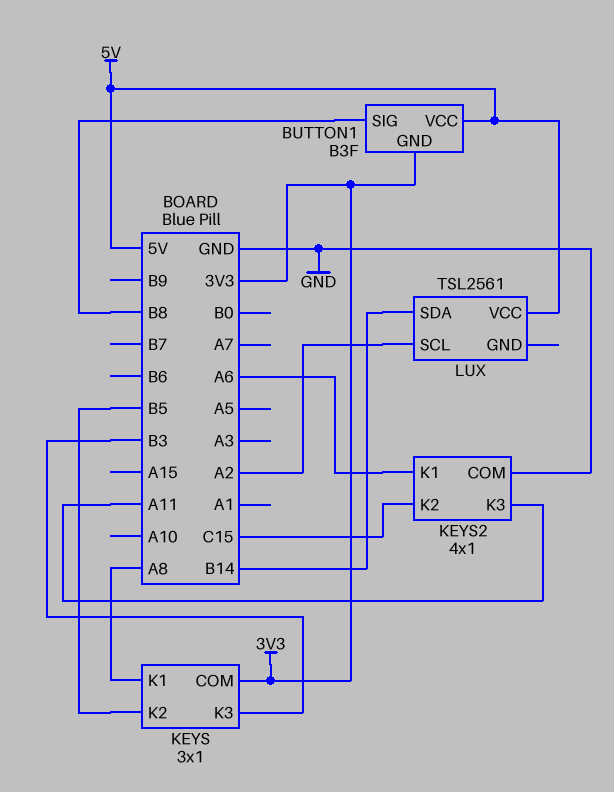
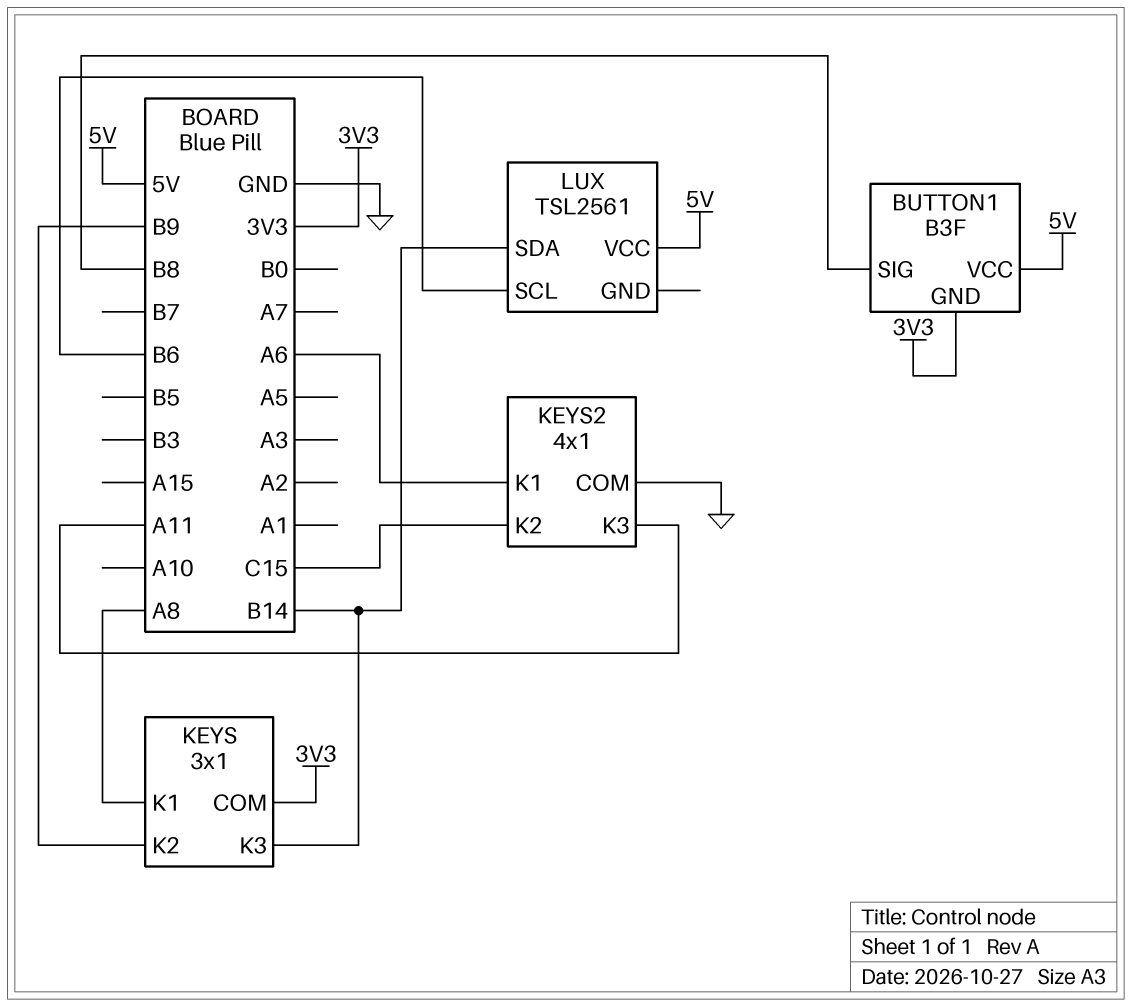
KEYS pin K2: B5 -> B9
KEYS pin K3: B3 -> B14
LUX pin SCL: A2 -> B6

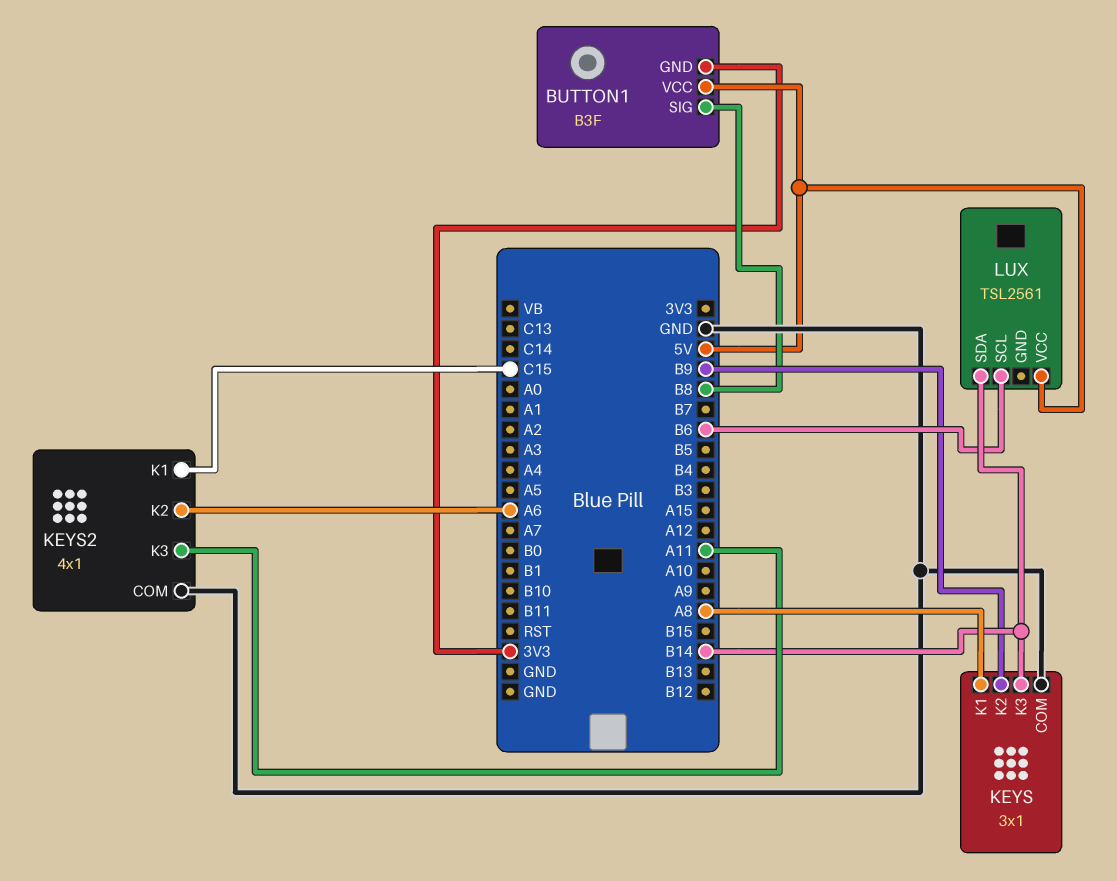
KEYS pin COM: 3V3 -> GND
KEYS2 pin K1: A6 -> C15
KEYS2 pin K2: C15 -> A6

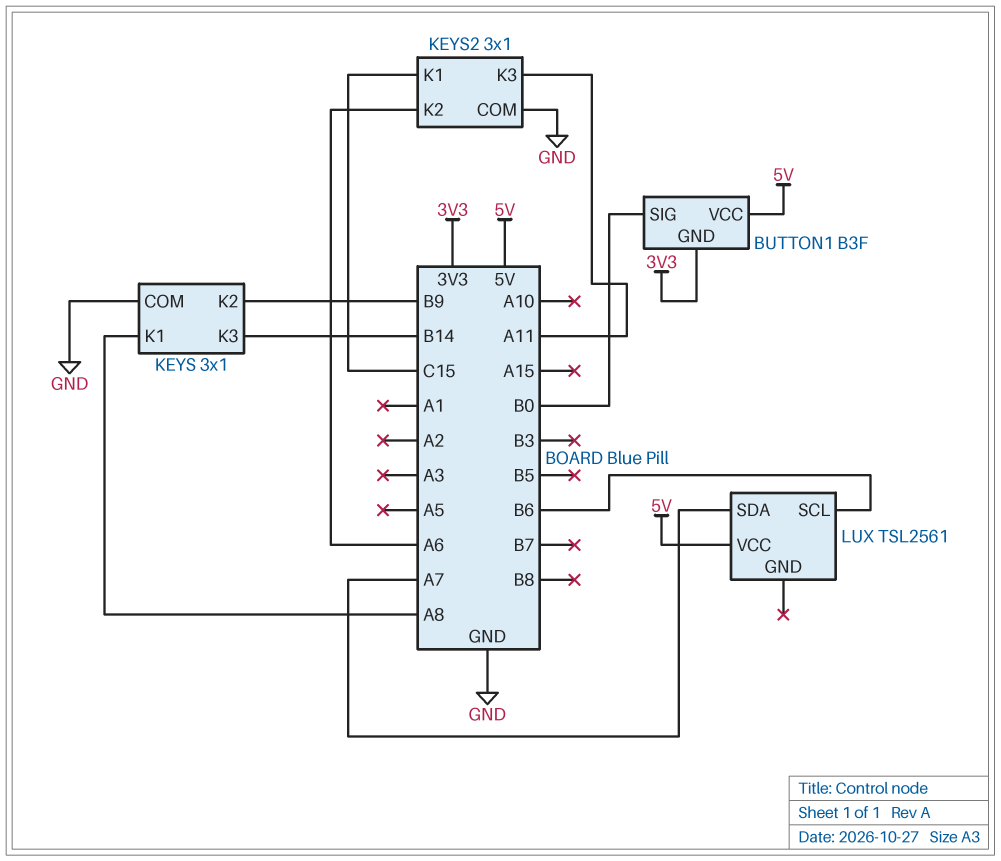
BUTTON1 pin SIG: B8 -> B0
KEYS2: 4x1 -> 3x1
LUX pin SDA: B14 -> A7

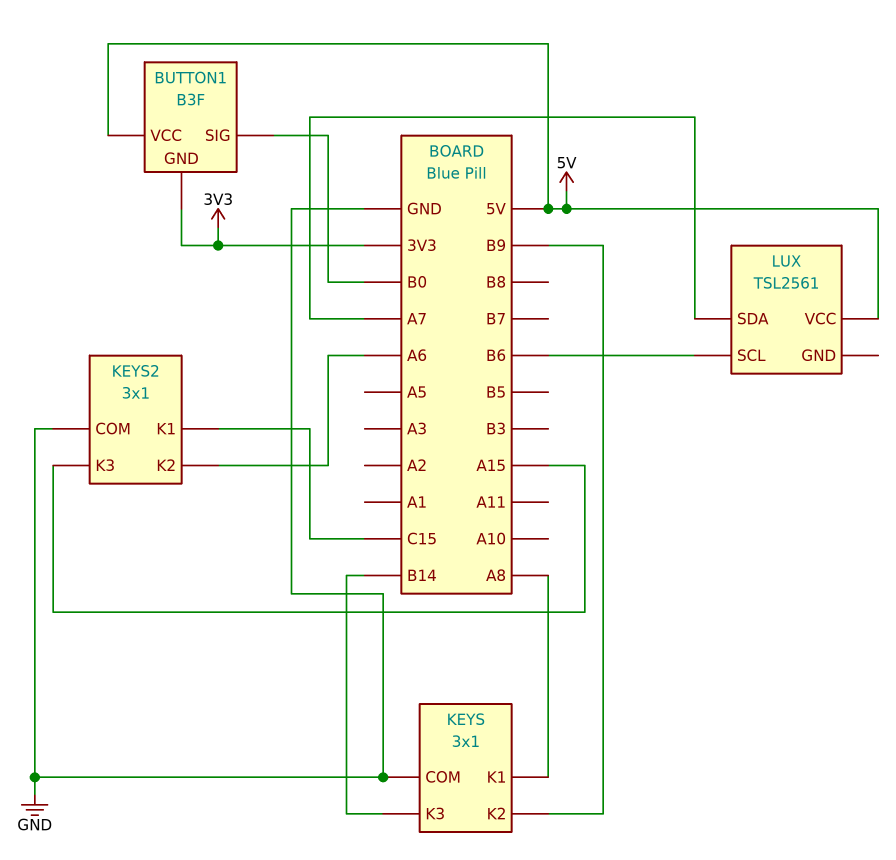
KEYS2 pin K3: A11 -> A15

